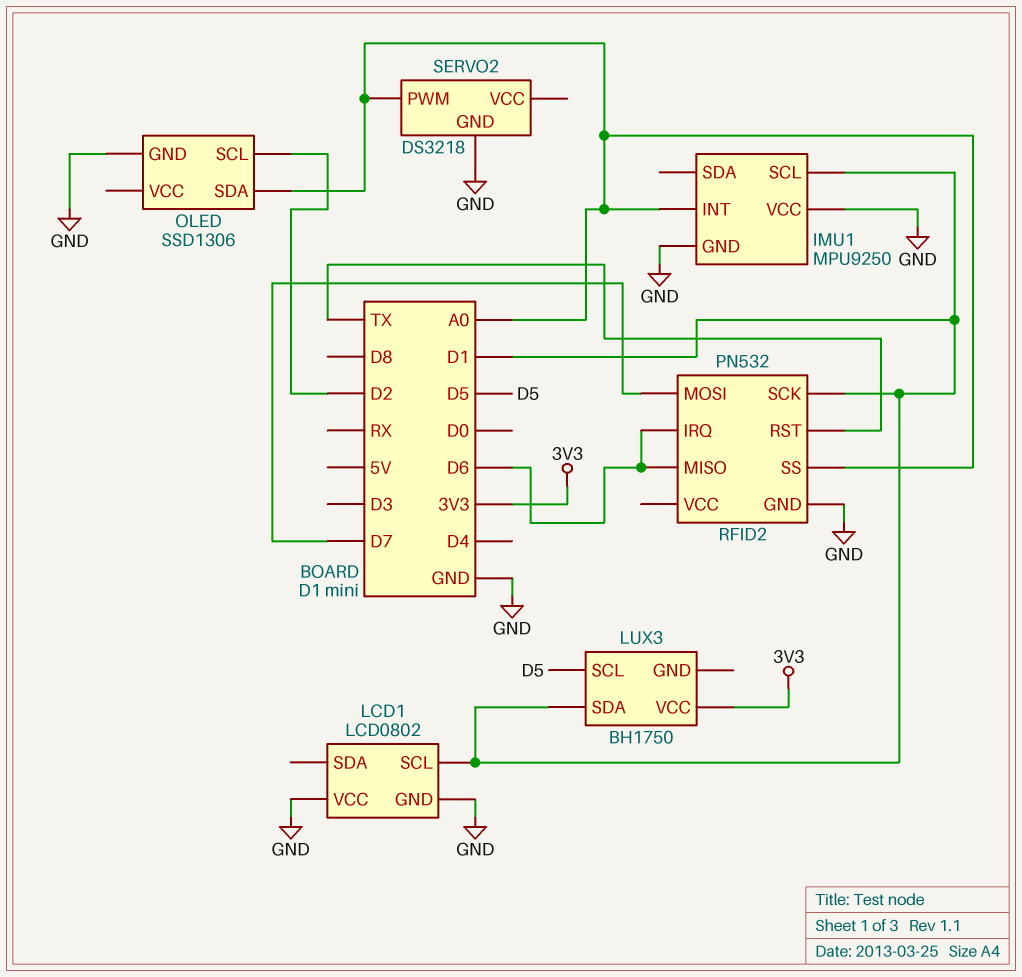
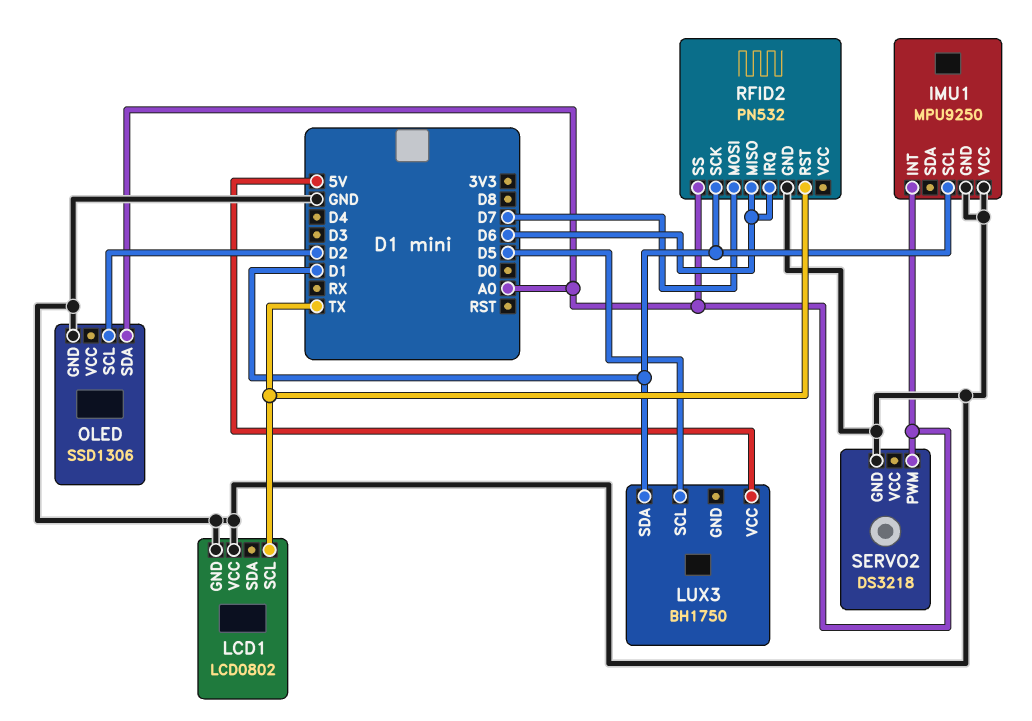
LCD1 pin SCL: D1 -> TX
LUX3 pin VCC: 3V3 -> 5V

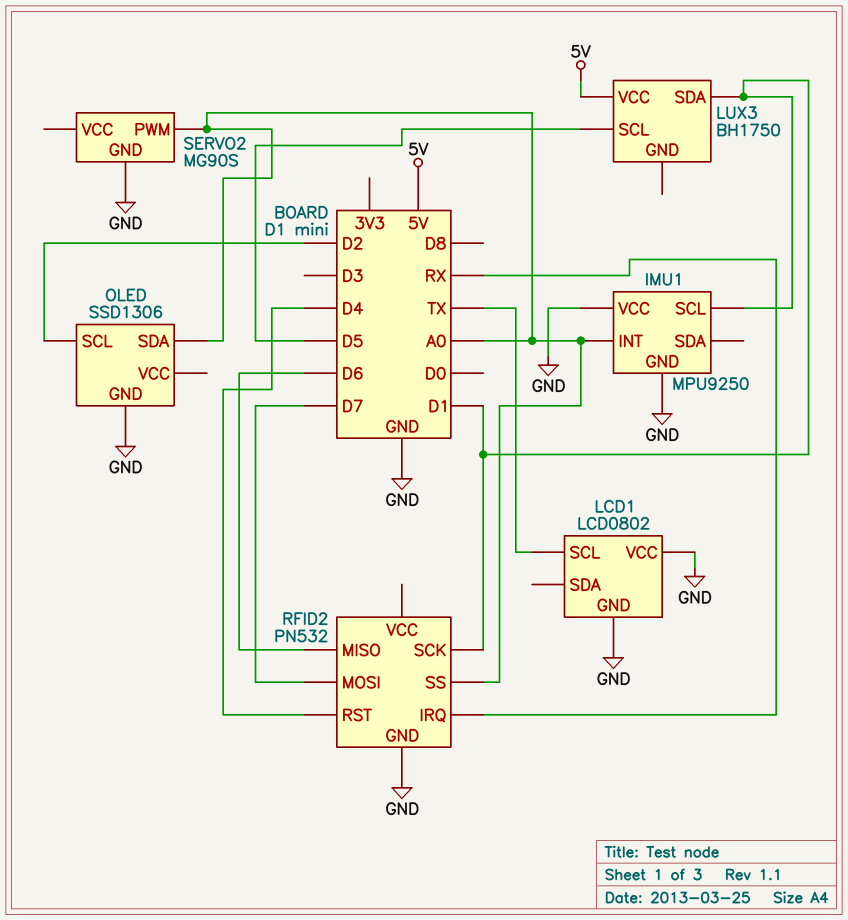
RFID2 pin IRQ: D6 -> RX
RFID2 pin RST: TX -> D4
SERVO2: DS3218 -> MG90S

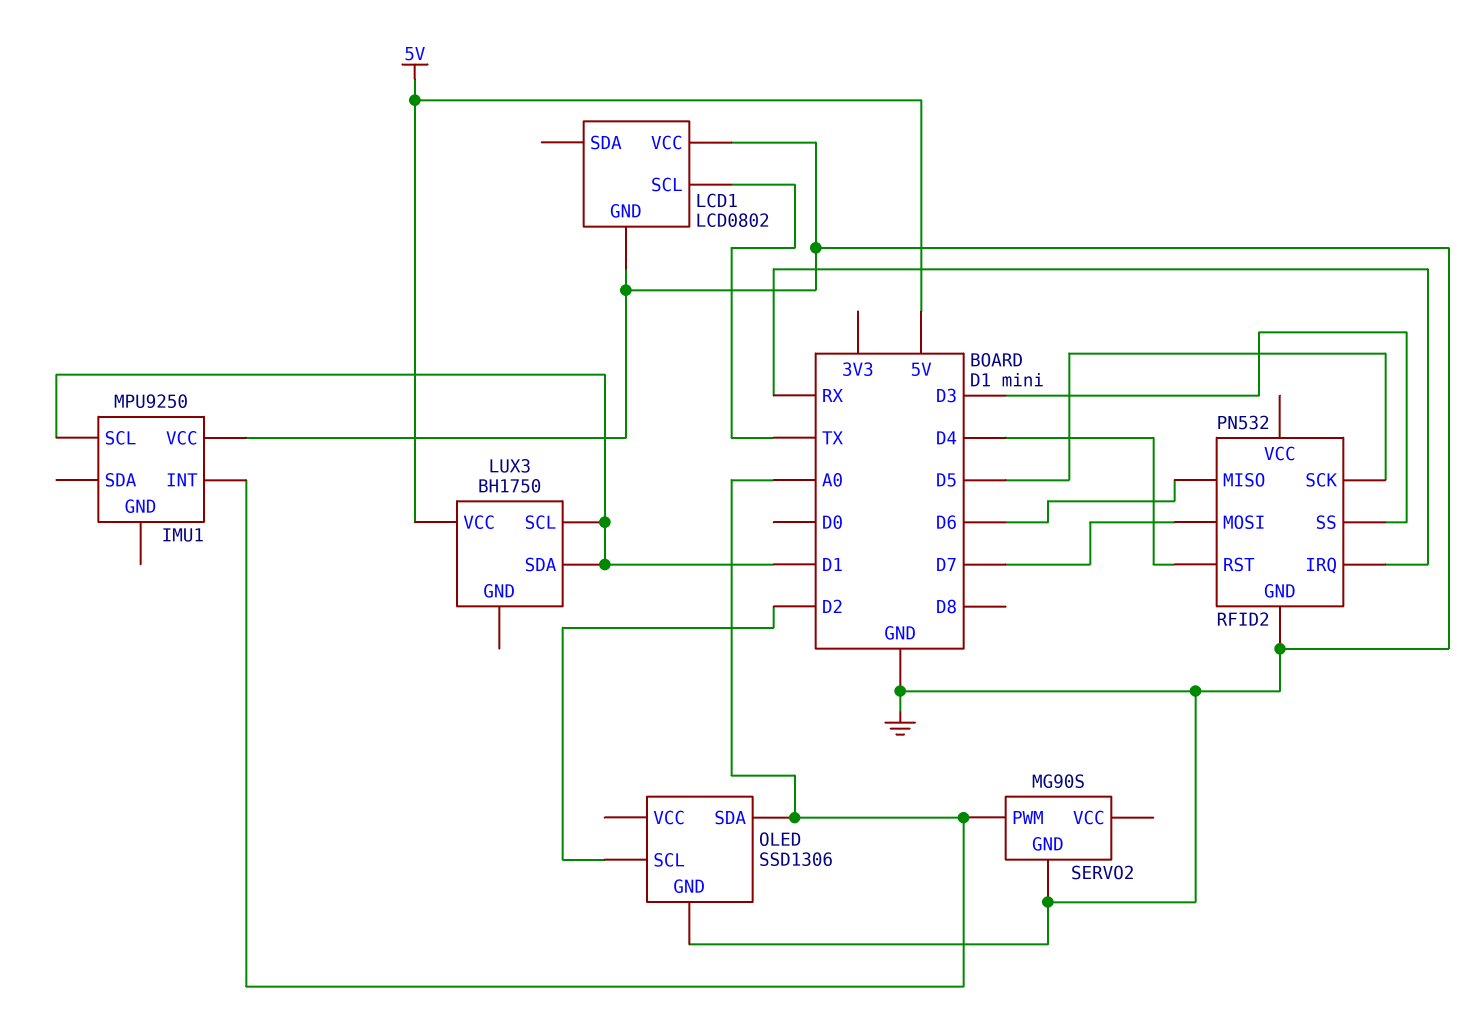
IMU1 pin GND: GND -> none
LUX3 pin SCL: D5 -> D1
RFID2 pin SCK: D1 -> D5
RFID2 pin SS: A0 -> D3

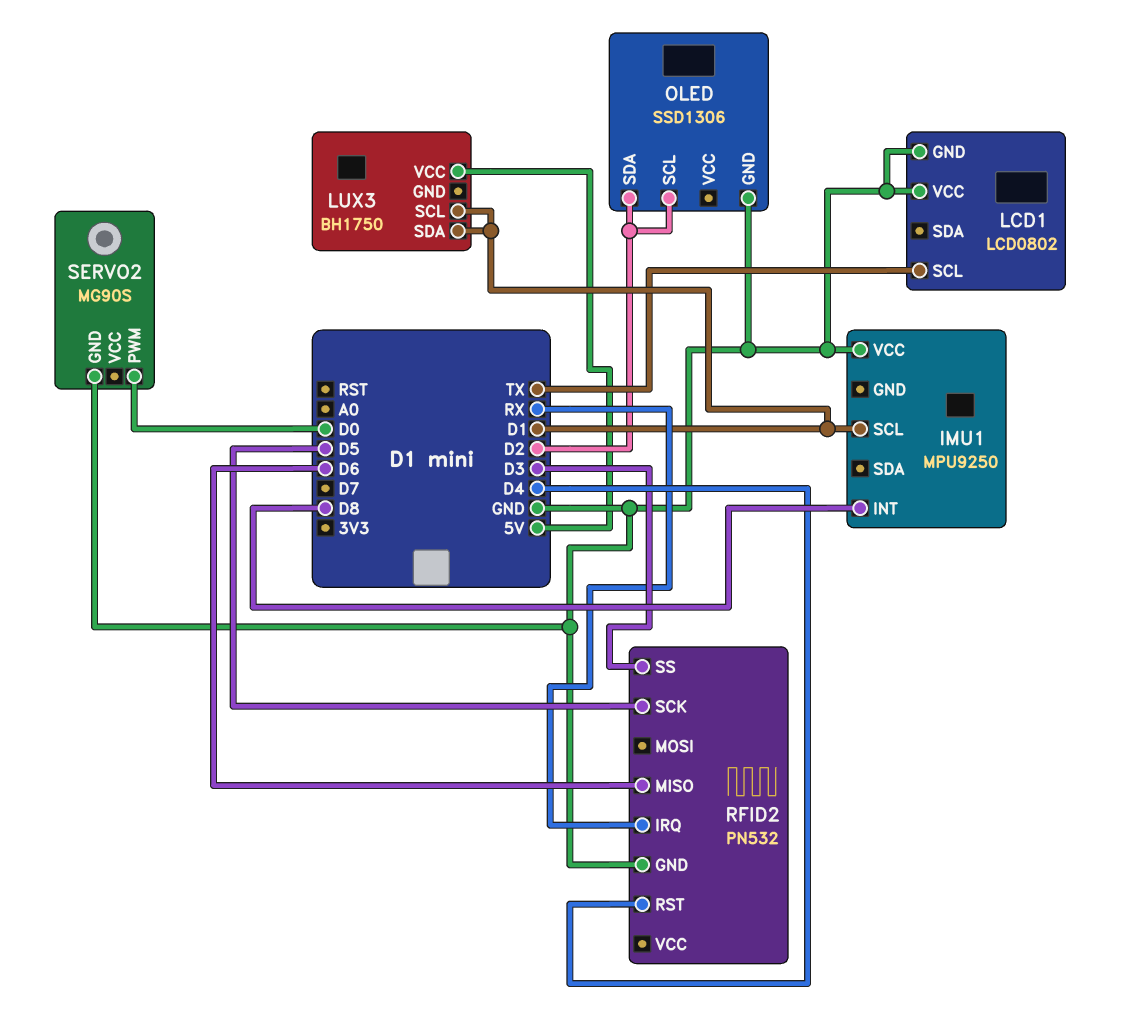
IMU1 pin INT: A0 -> D8
OLED pin SDA: A0 -> D2
RFID2 pin MOSI: D7 -> none
SERVO2 pin PWM: A0 -> D0

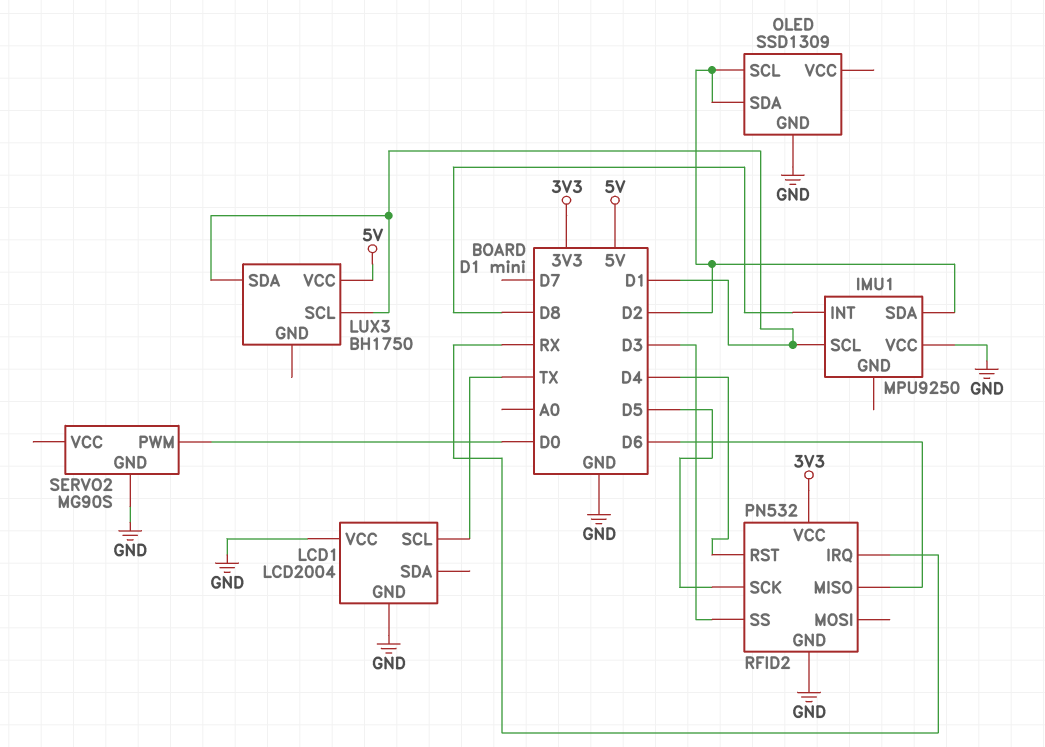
IMU1 pin SDA: none -> D2
LCD1: LCD0802 -> LCD2004
OLED: SSD1306 -> SSD1309
RFID2 pin VCC: none -> 3V3

